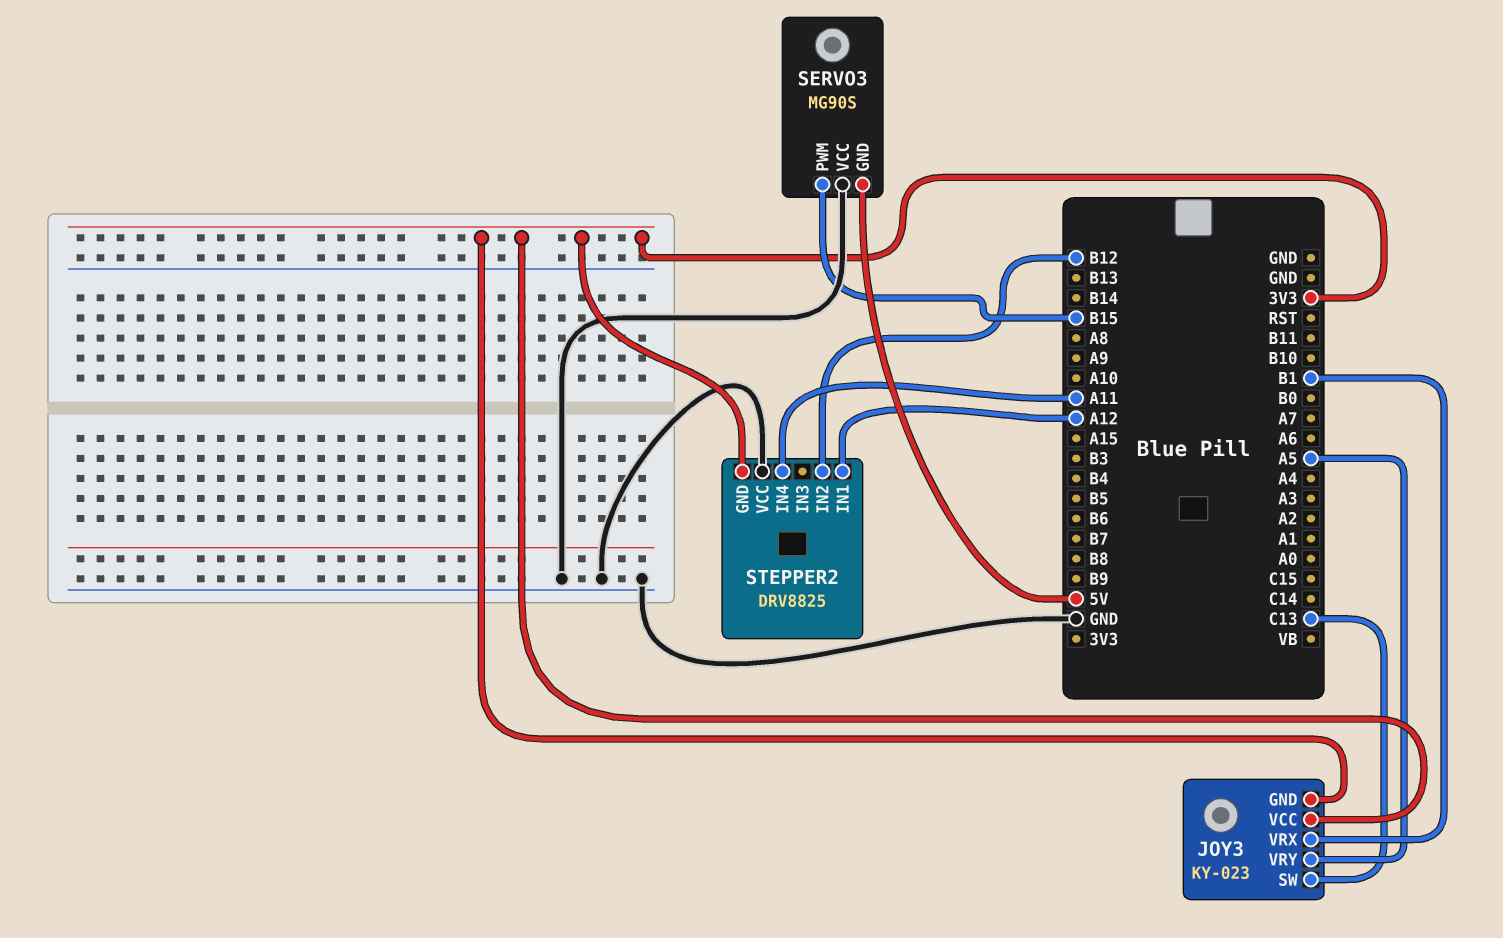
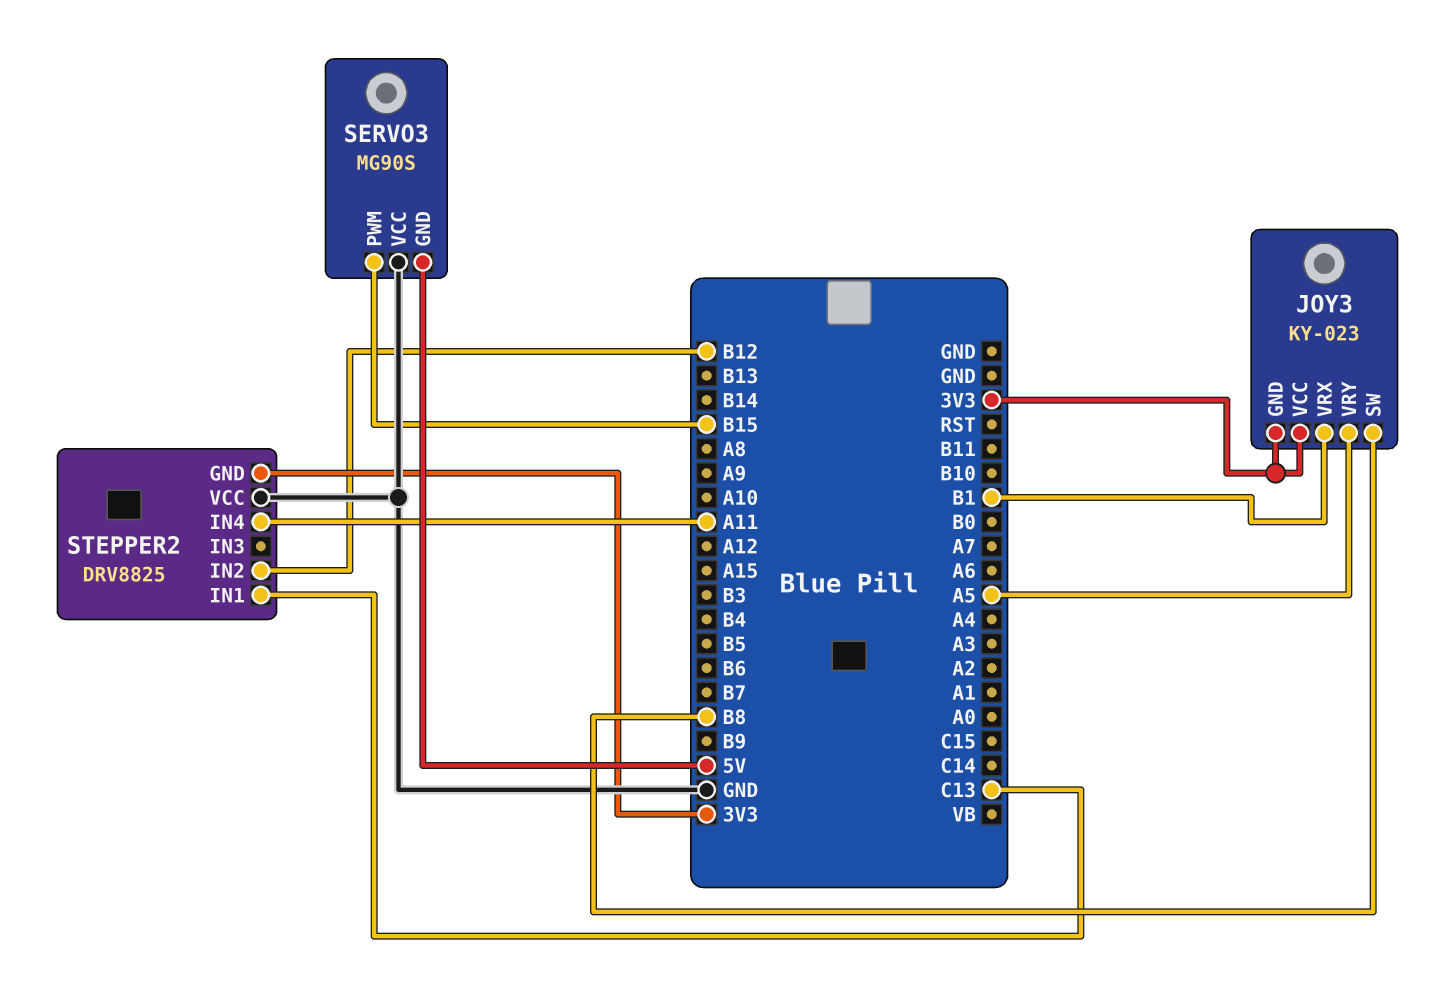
JOY3 pin SW: C13 -> B8
STEPPER2 pin IN1: A12 -> C13

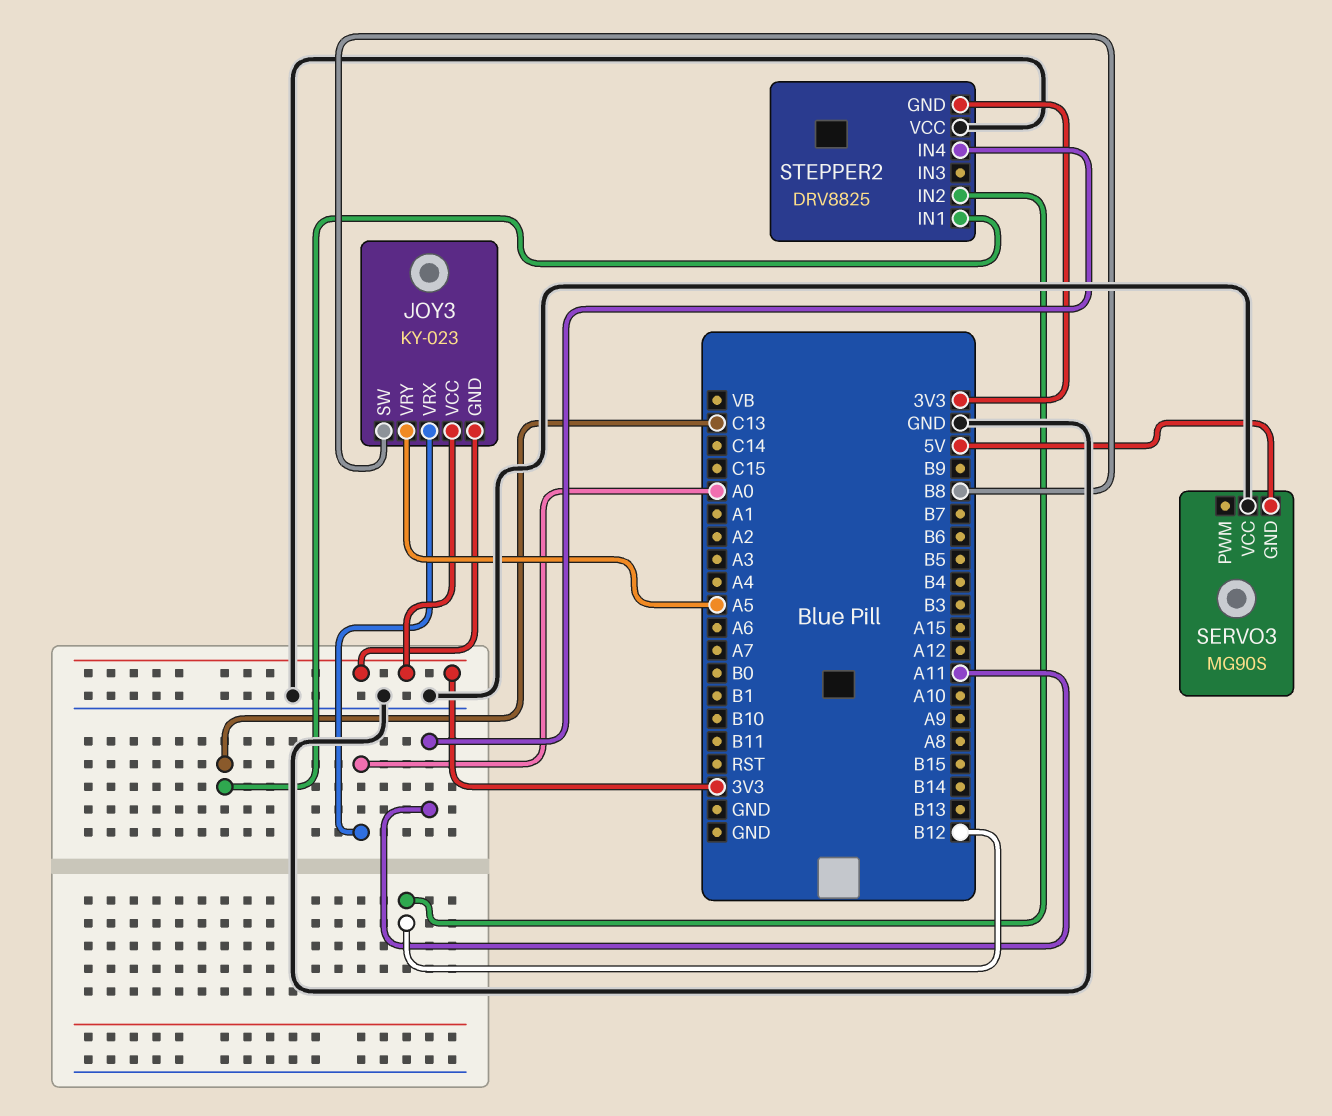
JOY3 pin VRX: B1 -> A0
SERVO3 pin PWM: B15 -> none

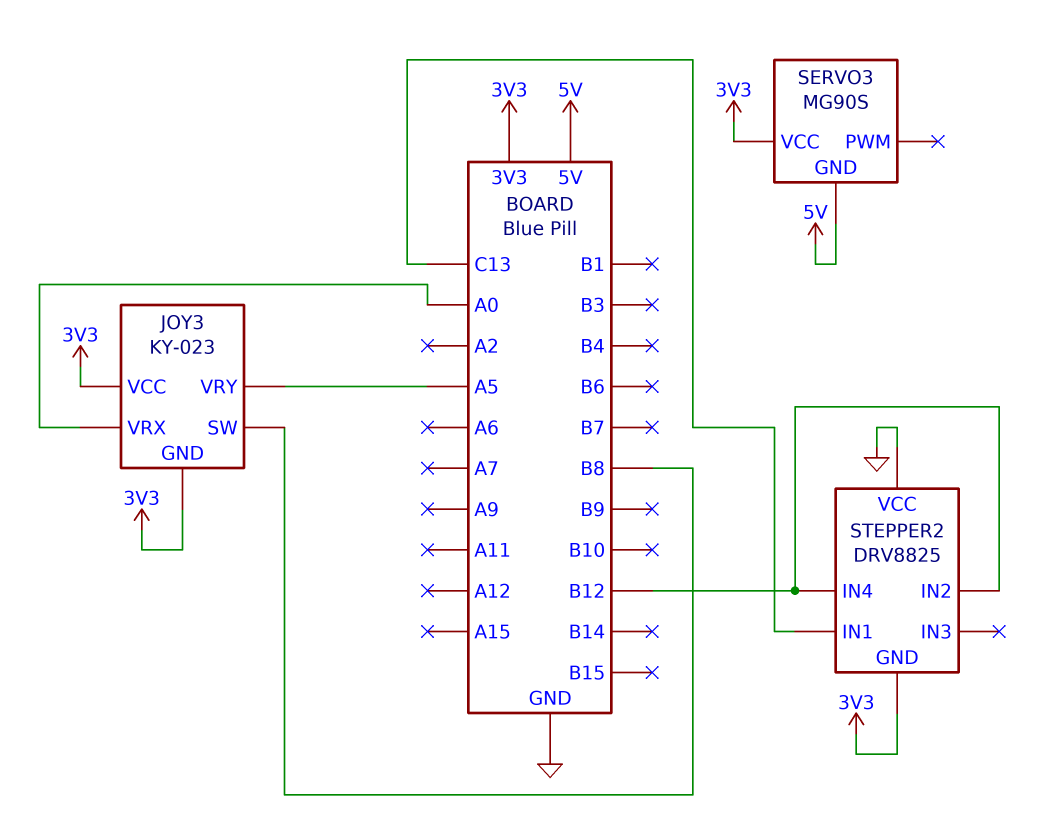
SERVO3 pin VCC: GND -> 3V3
STEPPER2 pin IN4: A11 -> B12

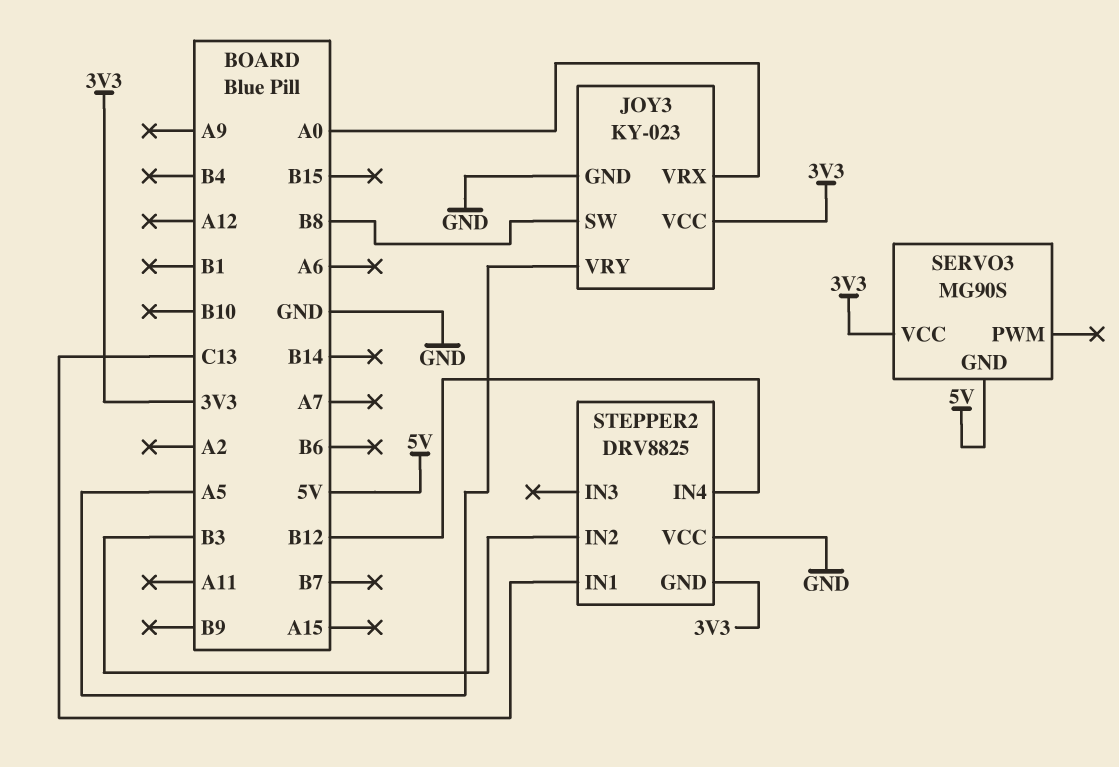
JOY3 pin GND: 3V3 -> GND
STEPPER2 pin IN2: B12 -> B3

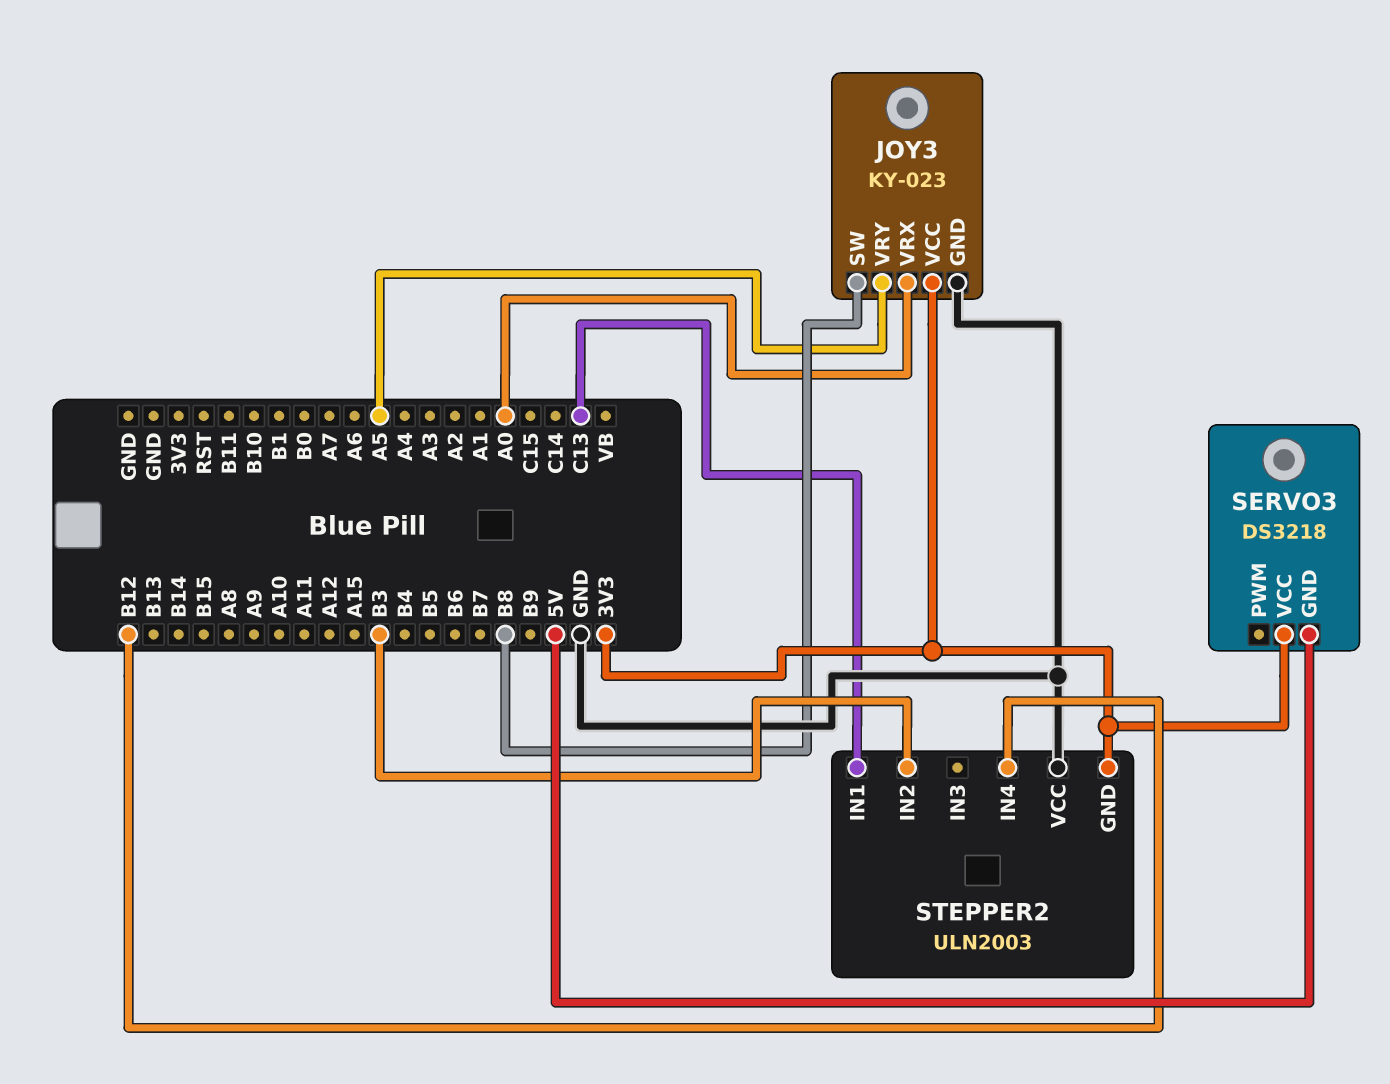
SERVO3: MG90S -> DS3218
STEPPER2: DRV8825 -> ULN2003

